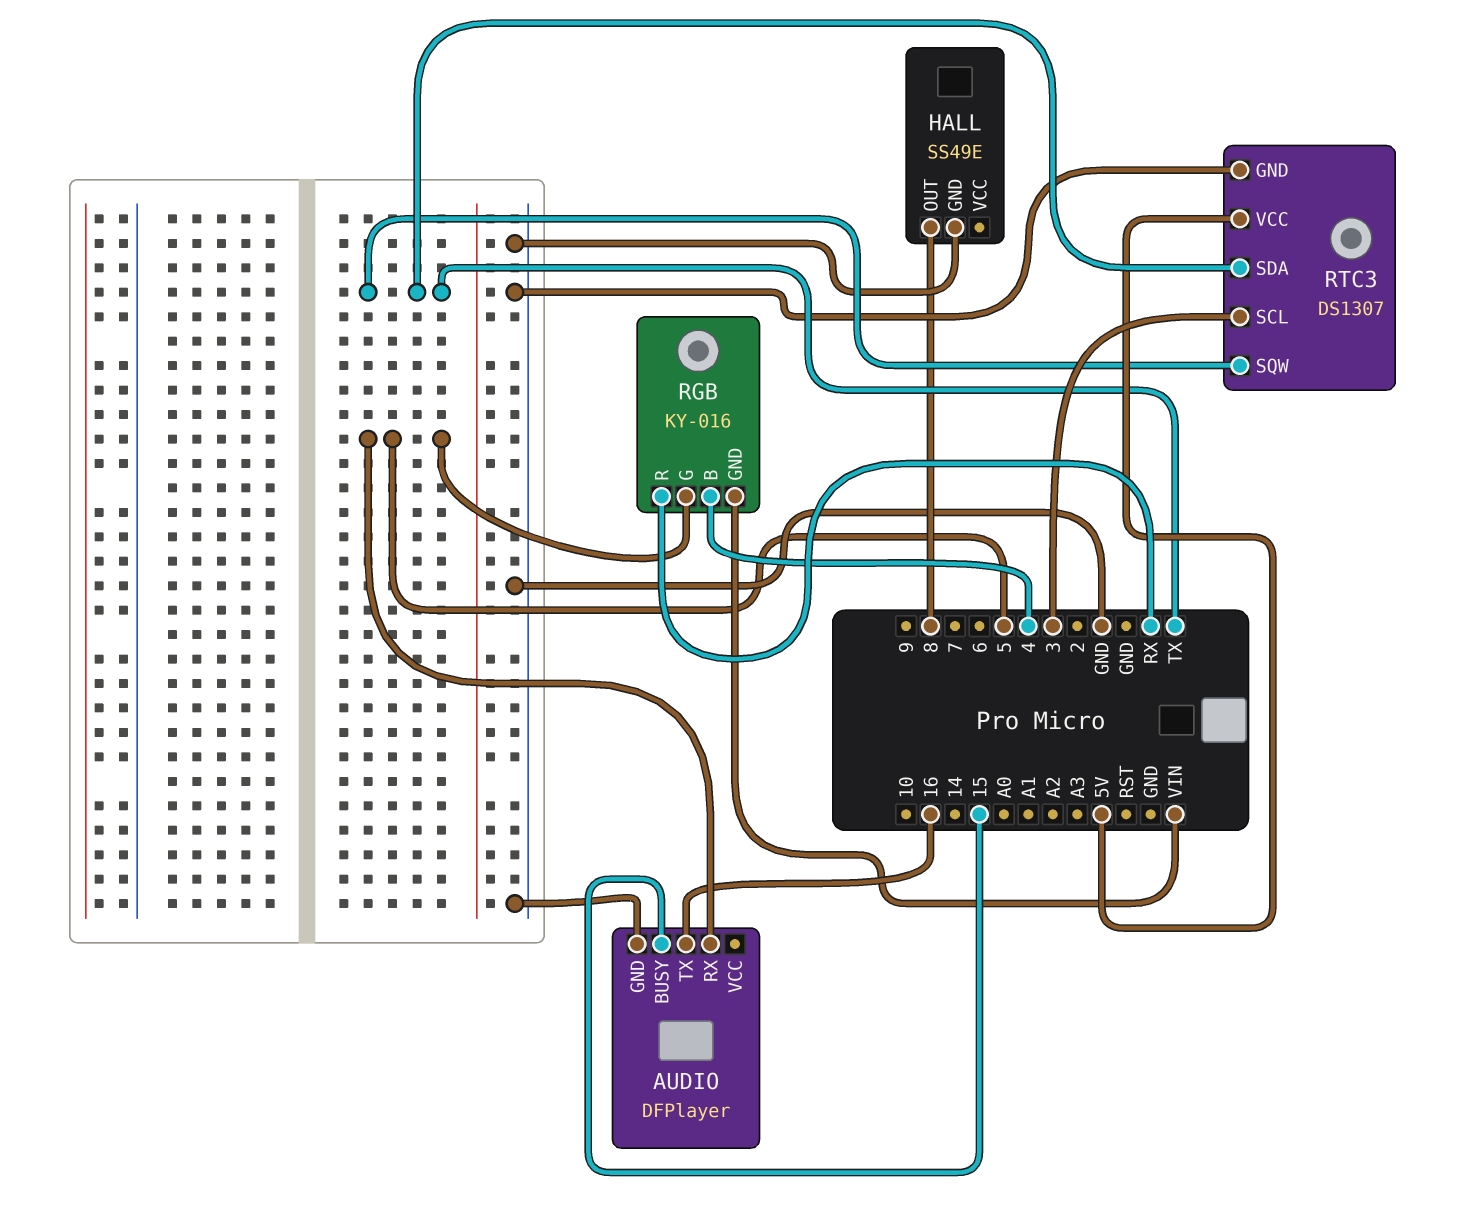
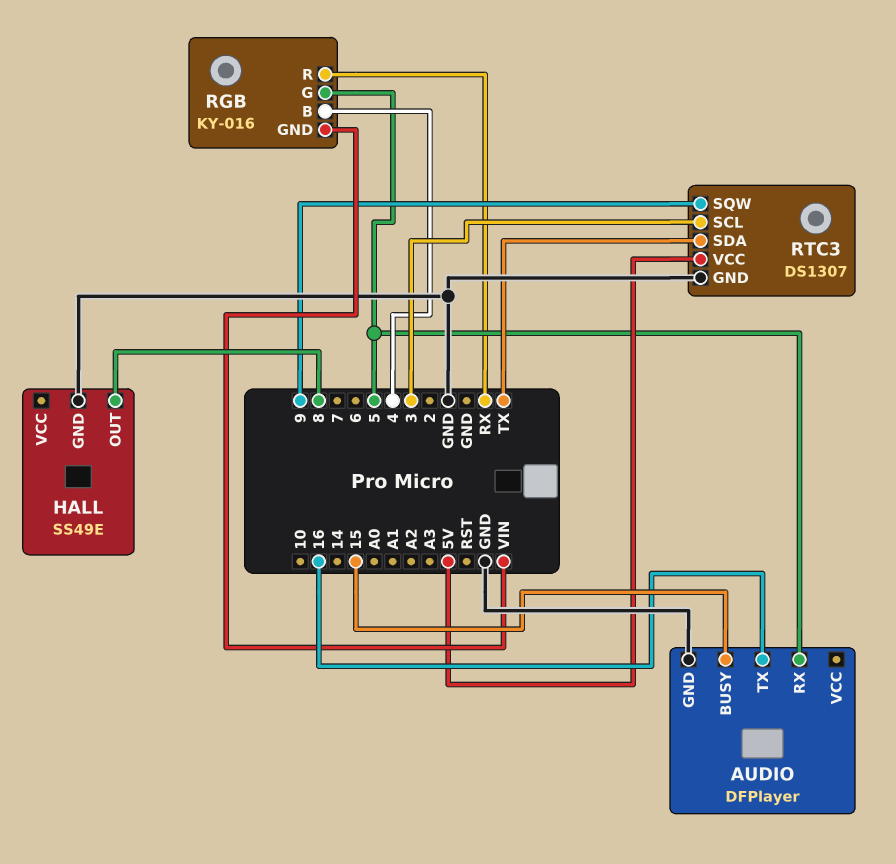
RTC3 pin SQW: TX -> 9

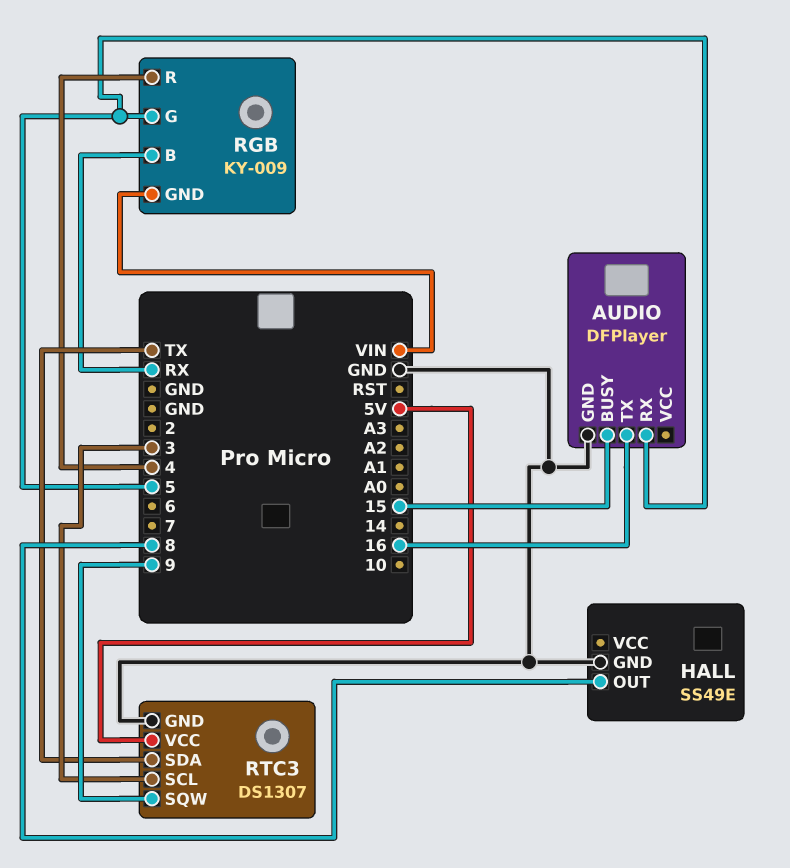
RGB: KY-016 -> KY-009
RGB pin B: 4 -> RX
RGB pin R: RX -> 4

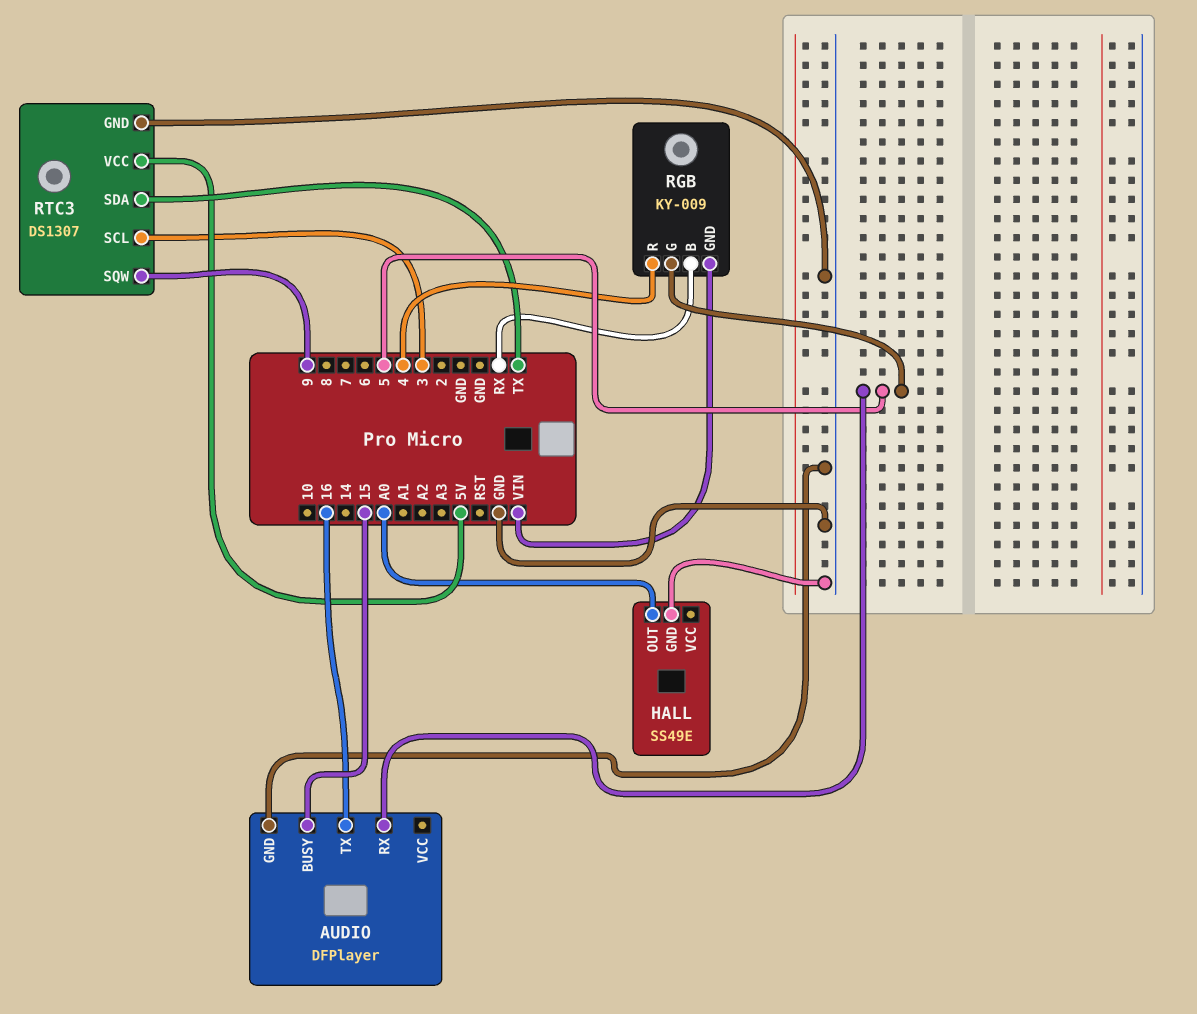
HALL pin OUT: 8 -> A0

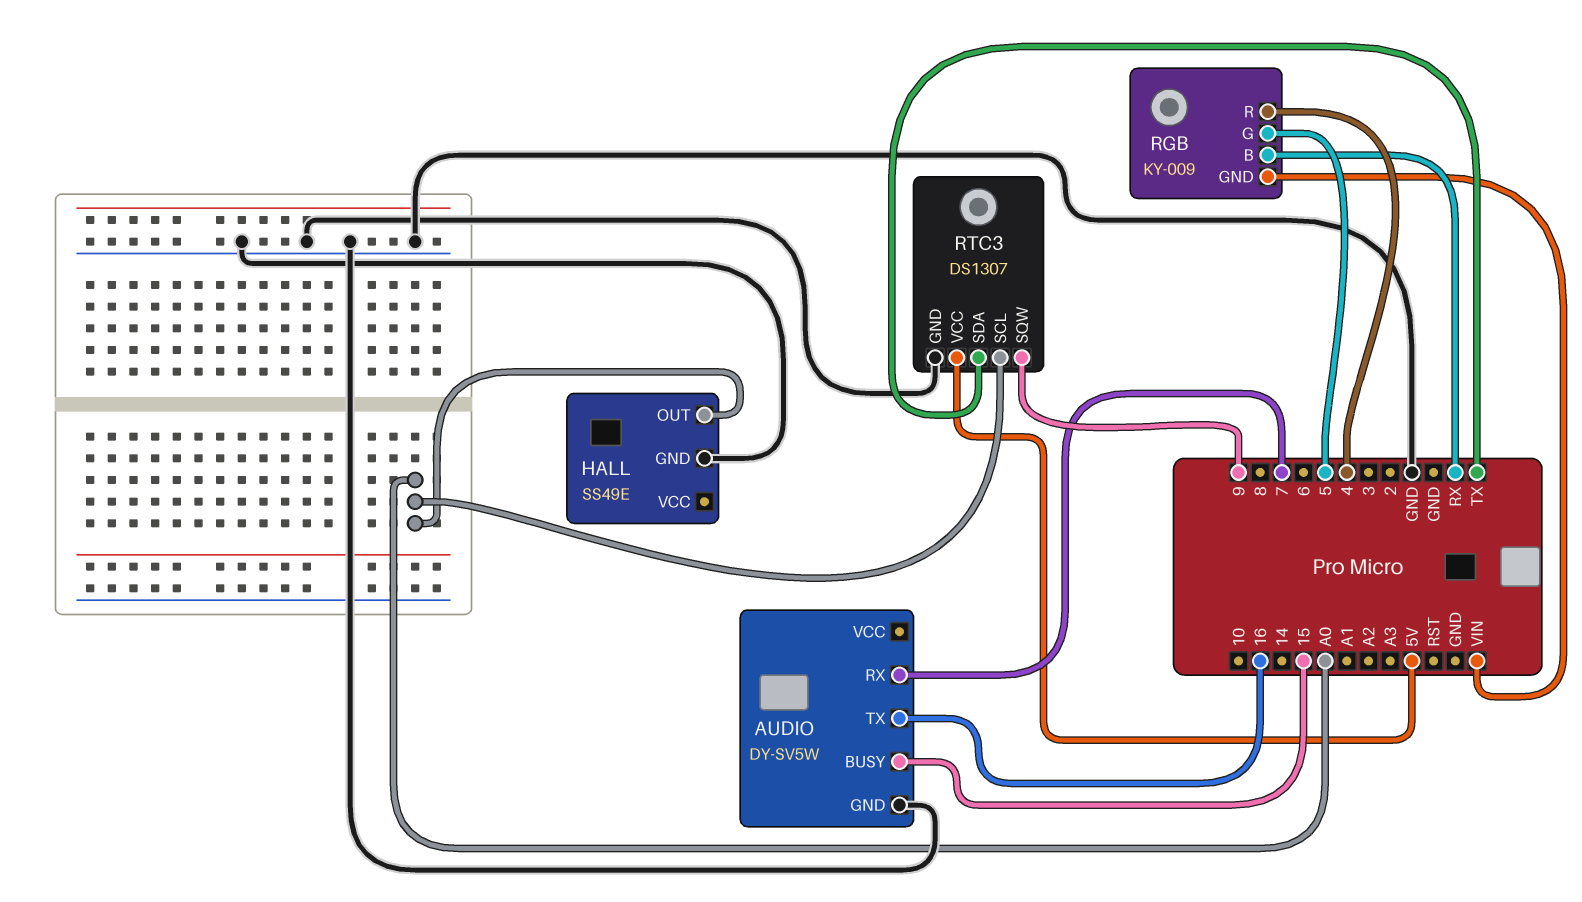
AUDIO: DFPlayer -> DY-SV5W
AUDIO pin RX: 5 -> 7
RTC3 pin SCL: 3 -> A0

